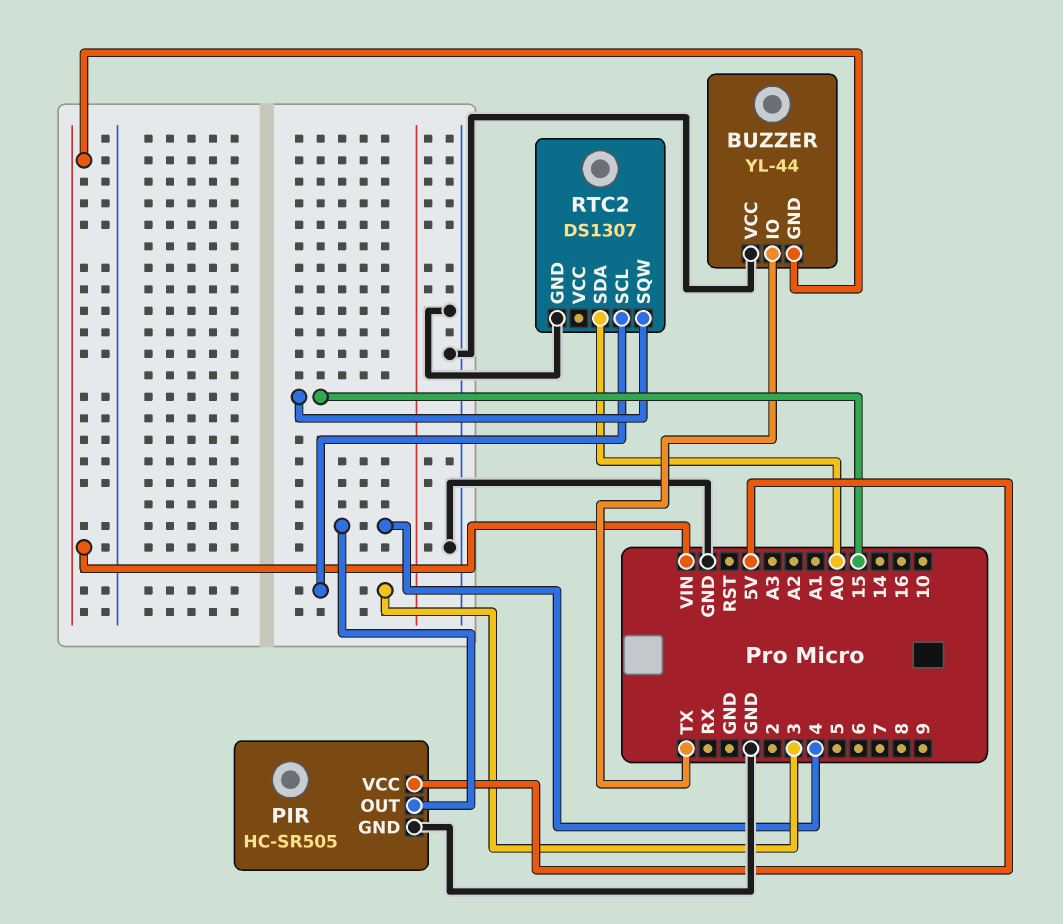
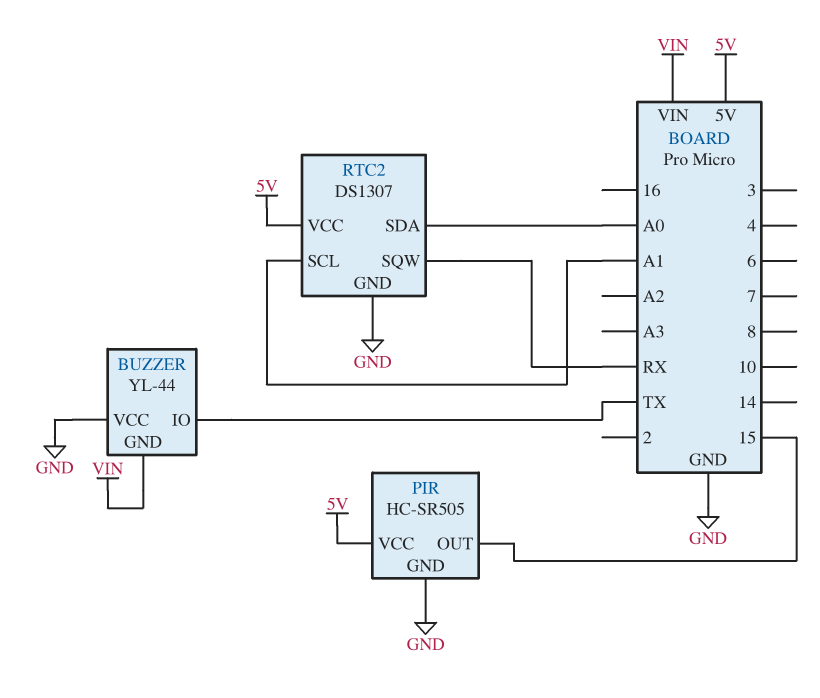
PIR pin OUT: 4 -> 15
RTC2 pin SCL: 3 -> A1
RTC2 pin SQW: 15 -> RX
RTC2 pin VCC: none -> 5V

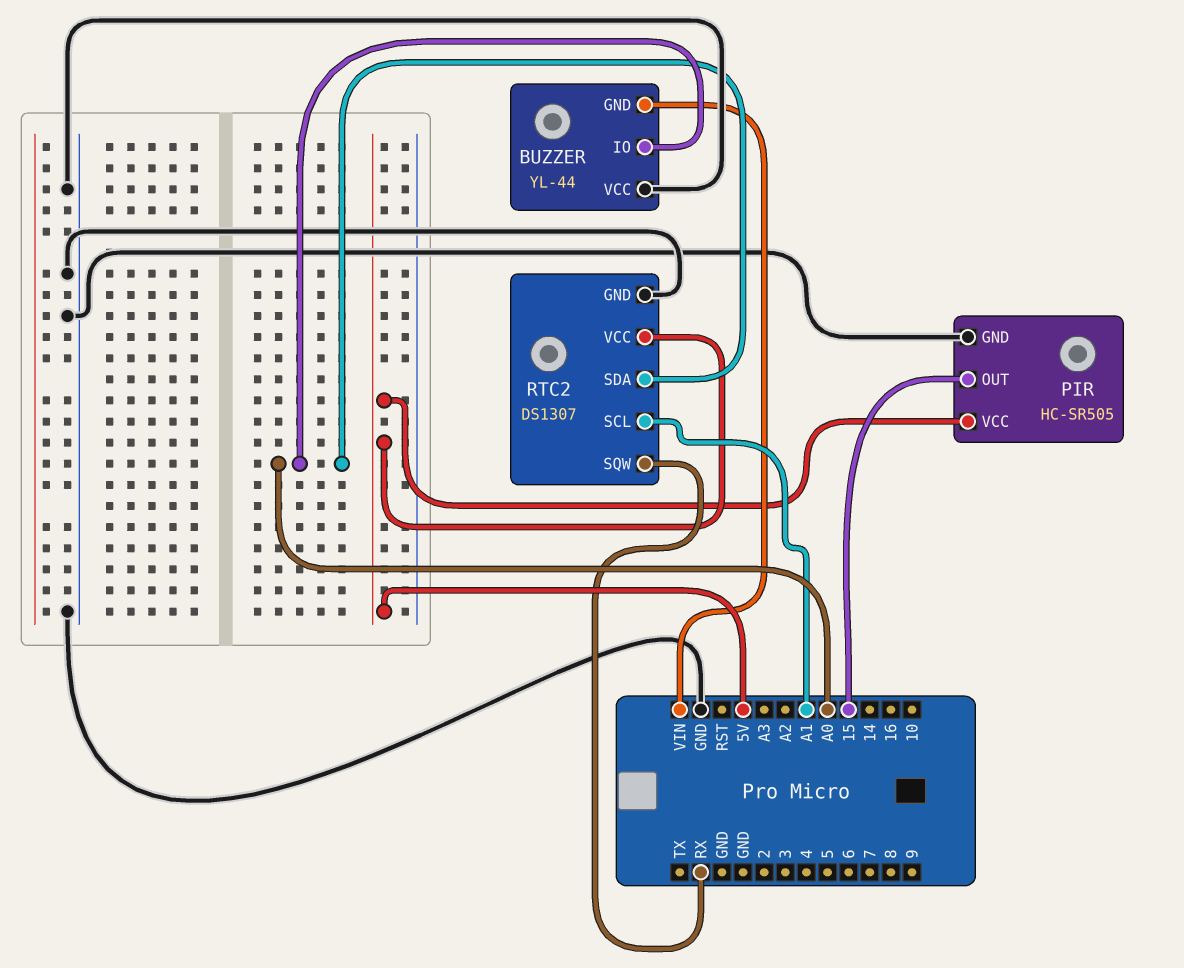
BUZZER pin IO: TX -> A0

